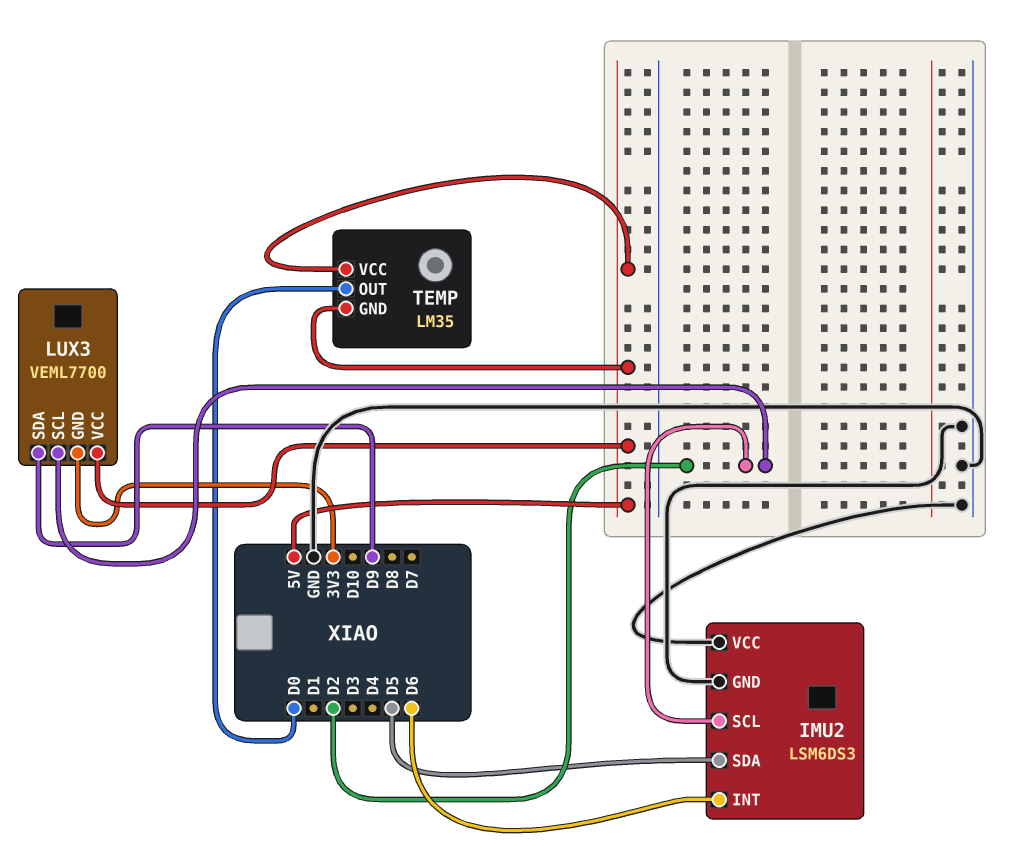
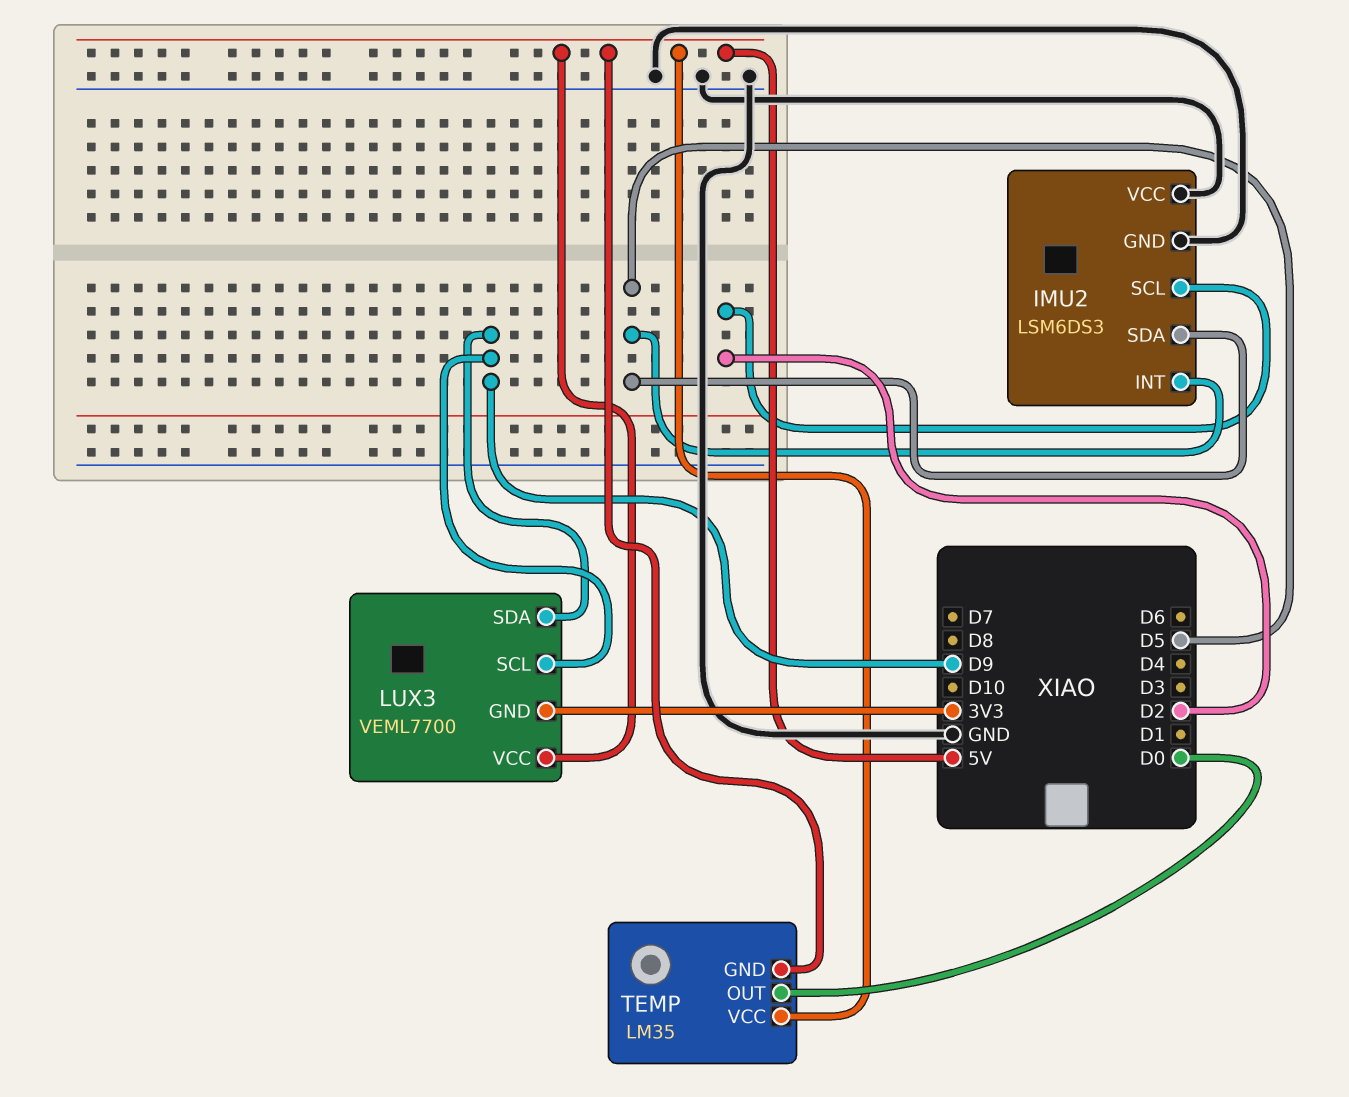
IMU2 pin INT: D6 -> D5
LUX3 pin SCL: D2 -> D9

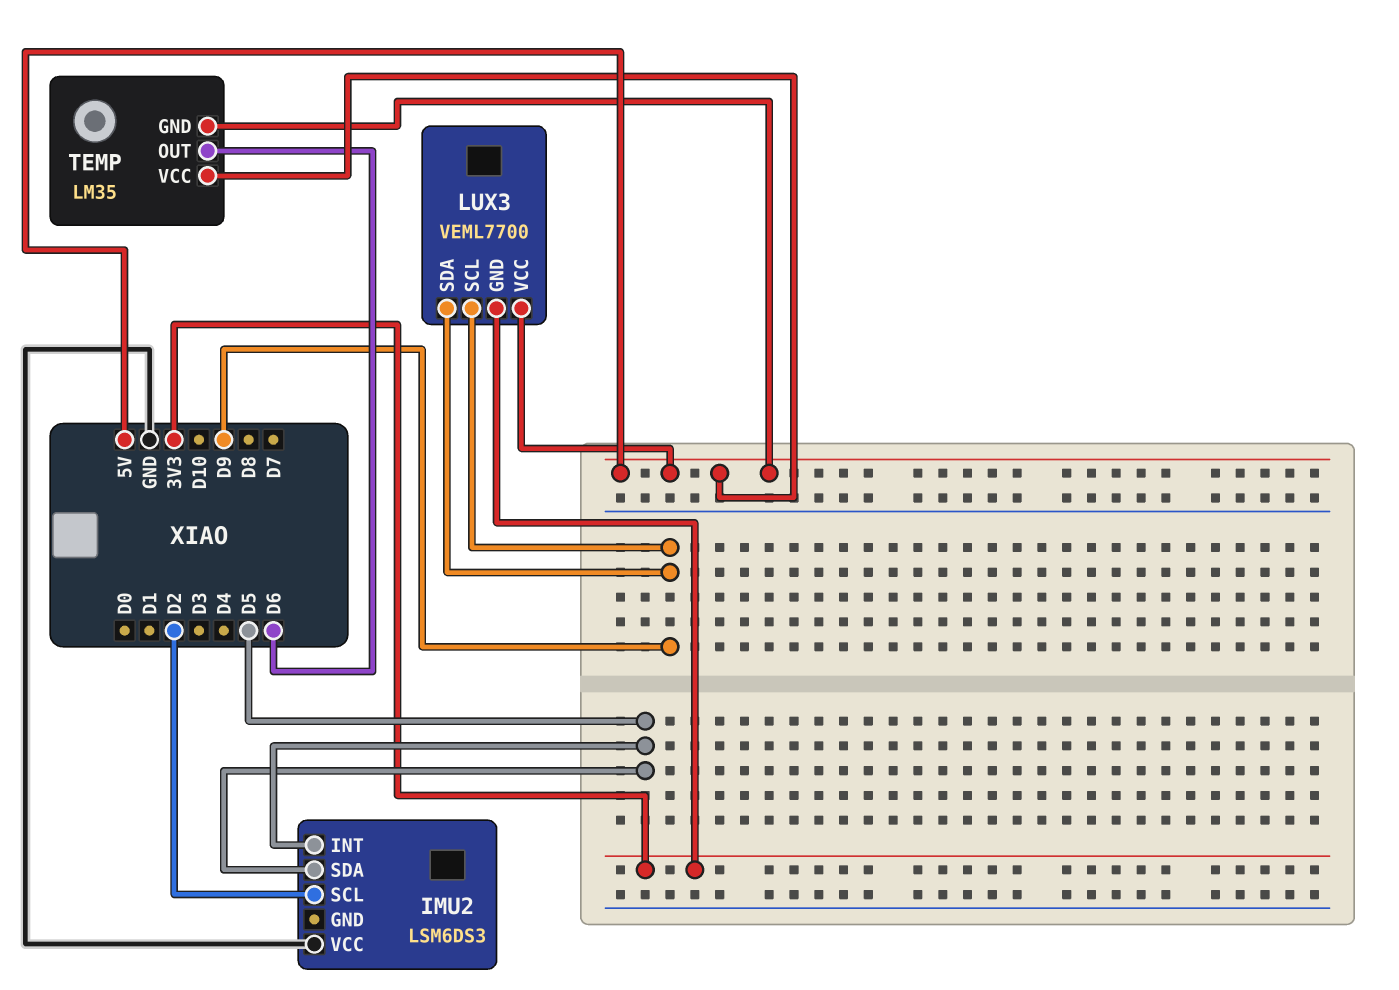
IMU2 pin GND: GND -> none
TEMP pin OUT: D0 -> D6

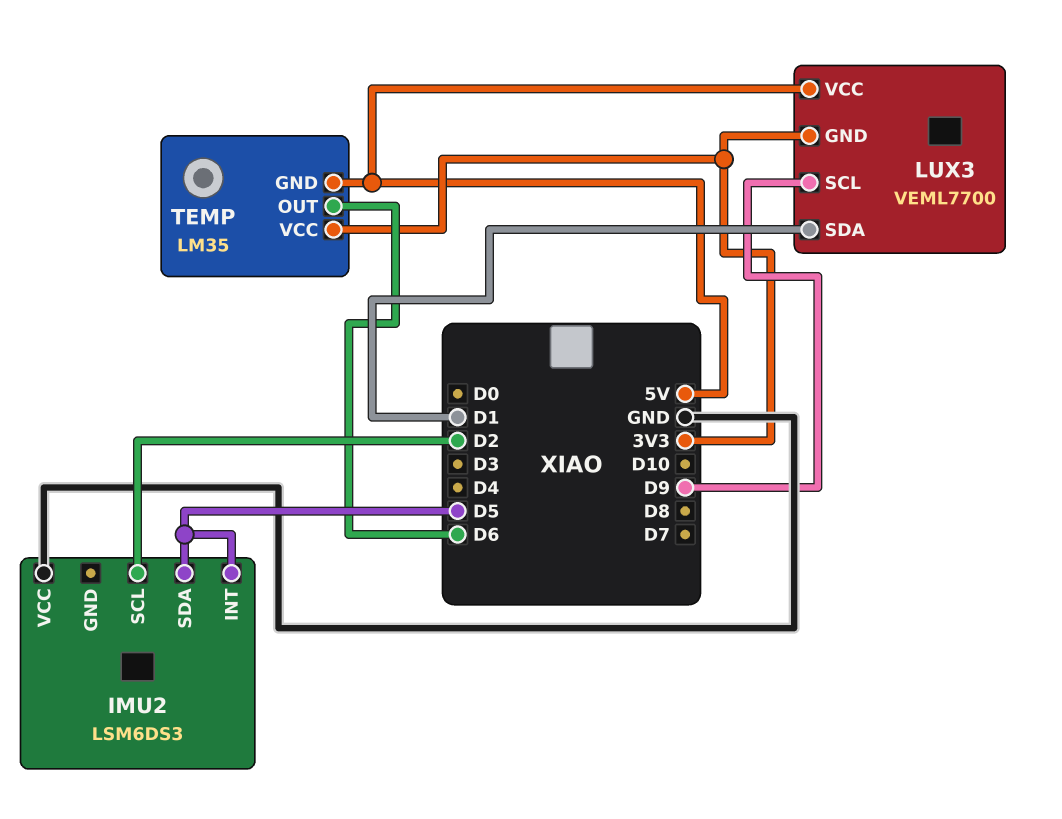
LUX3 pin SDA: D9 -> D1
TEMP pin VCC: 5V -> 3V3

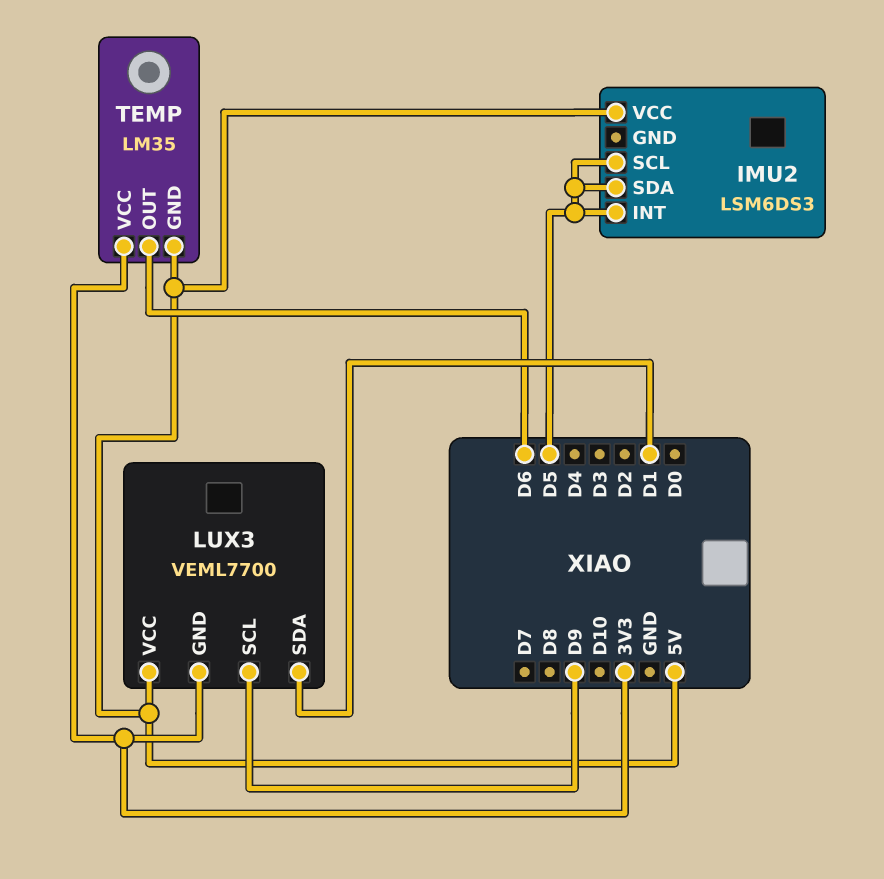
IMU2 pin SCL: D2 -> D5
IMU2 pin VCC: GND -> 5V

